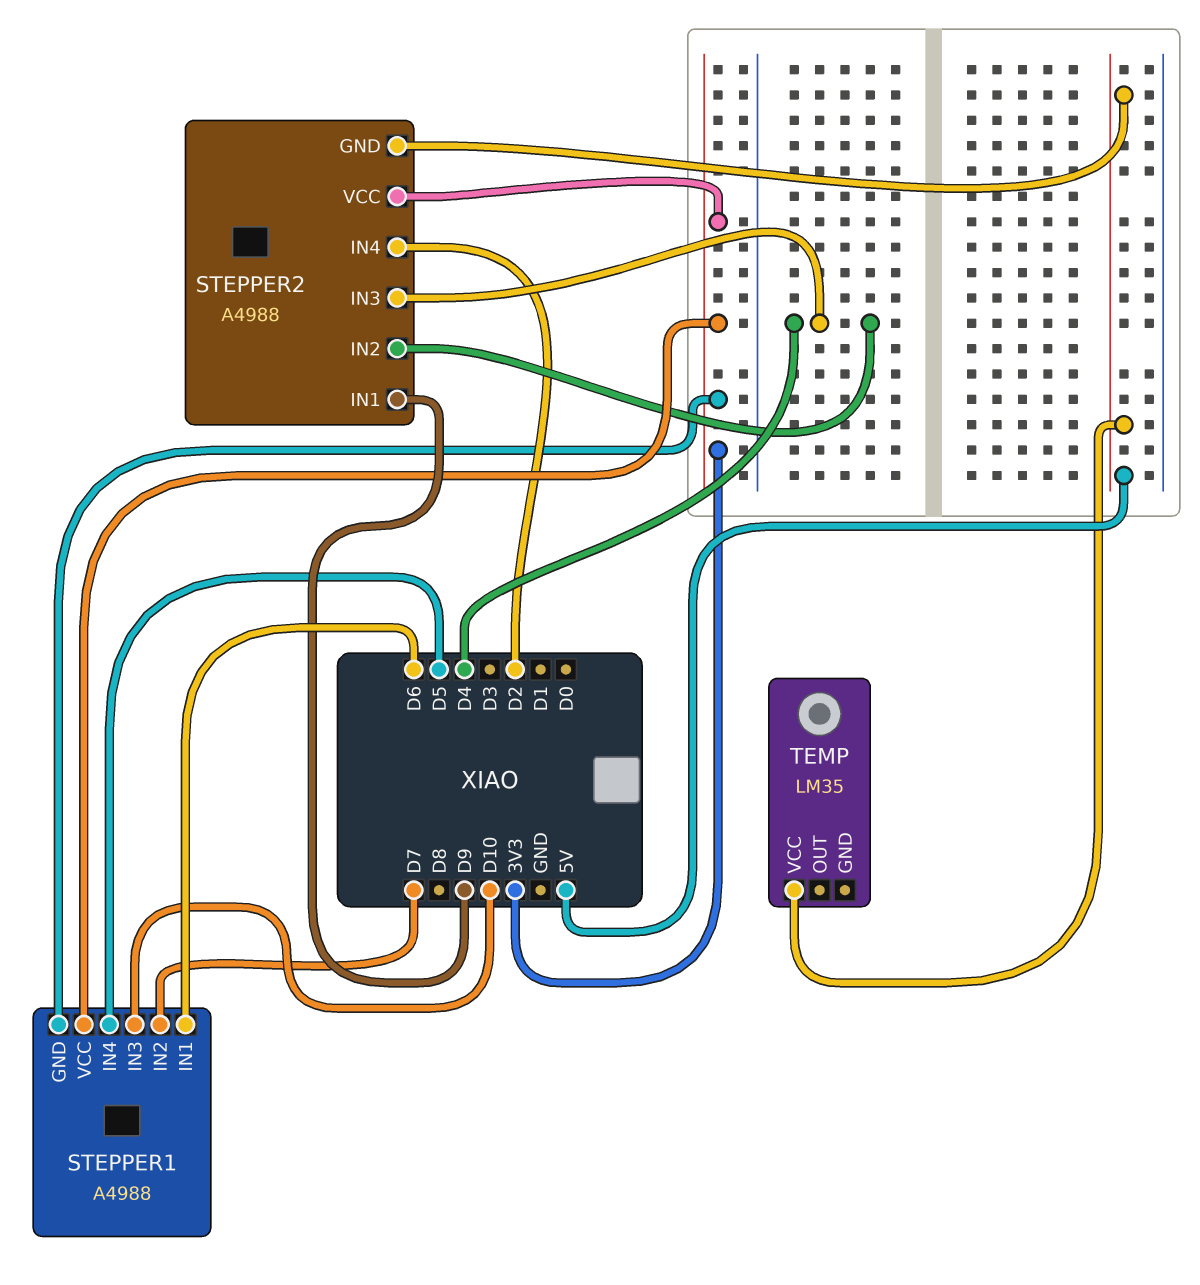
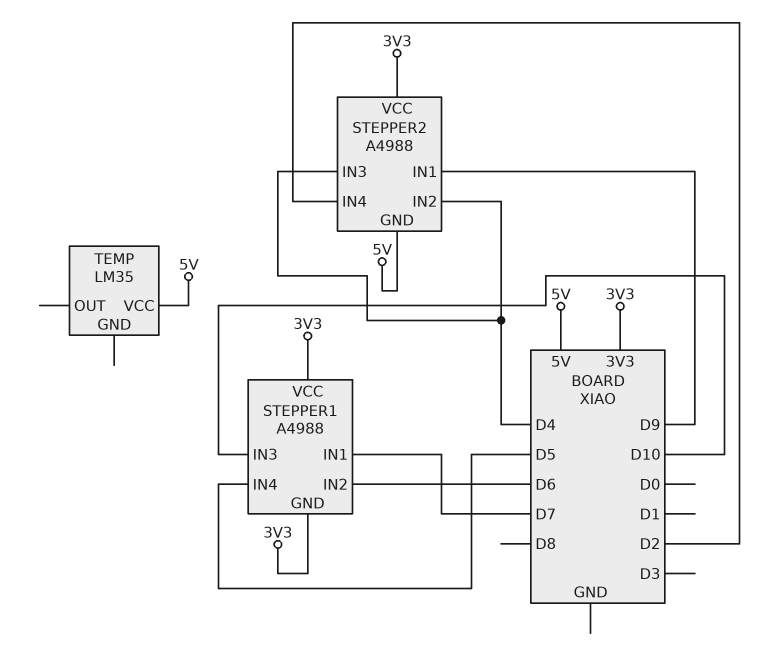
STEPPER1 pin IN1: D6 -> D7
STEPPER1 pin IN2: D7 -> D6

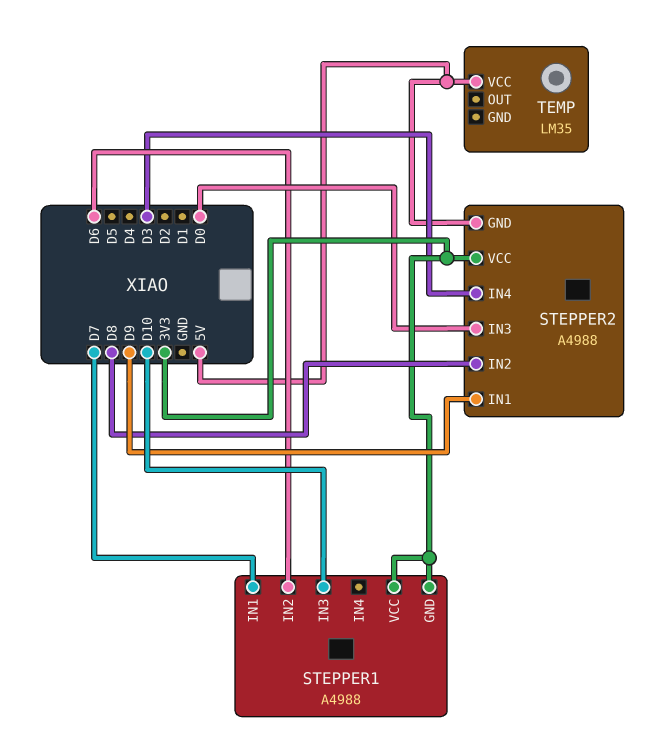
STEPPER1 pin IN4: D5 -> none
STEPPER2 pin IN2: D4 -> D8
STEPPER2 pin IN3: D4 -> D0
STEPPER2 pin IN4: D2 -> D3

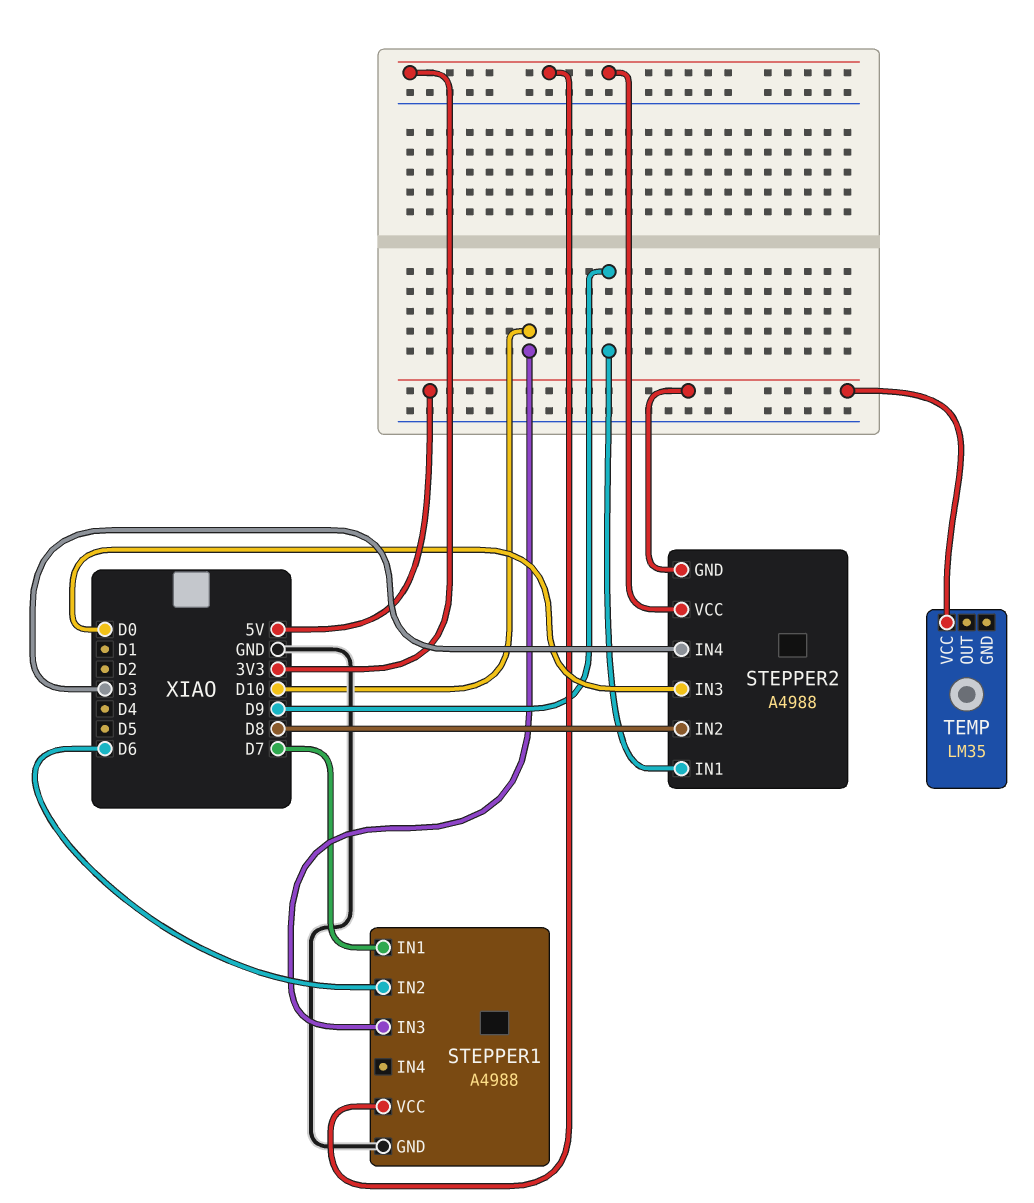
STEPPER1 pin GND: 3V3 -> GND

